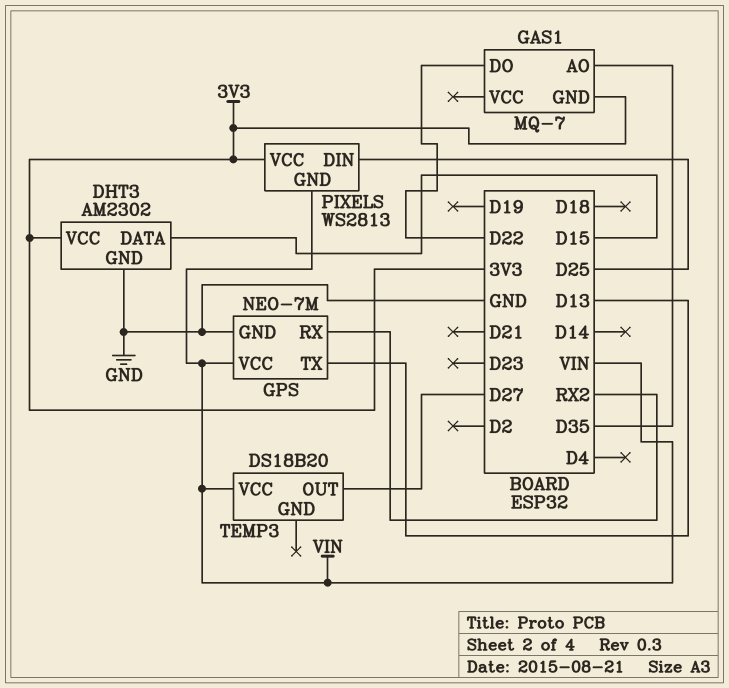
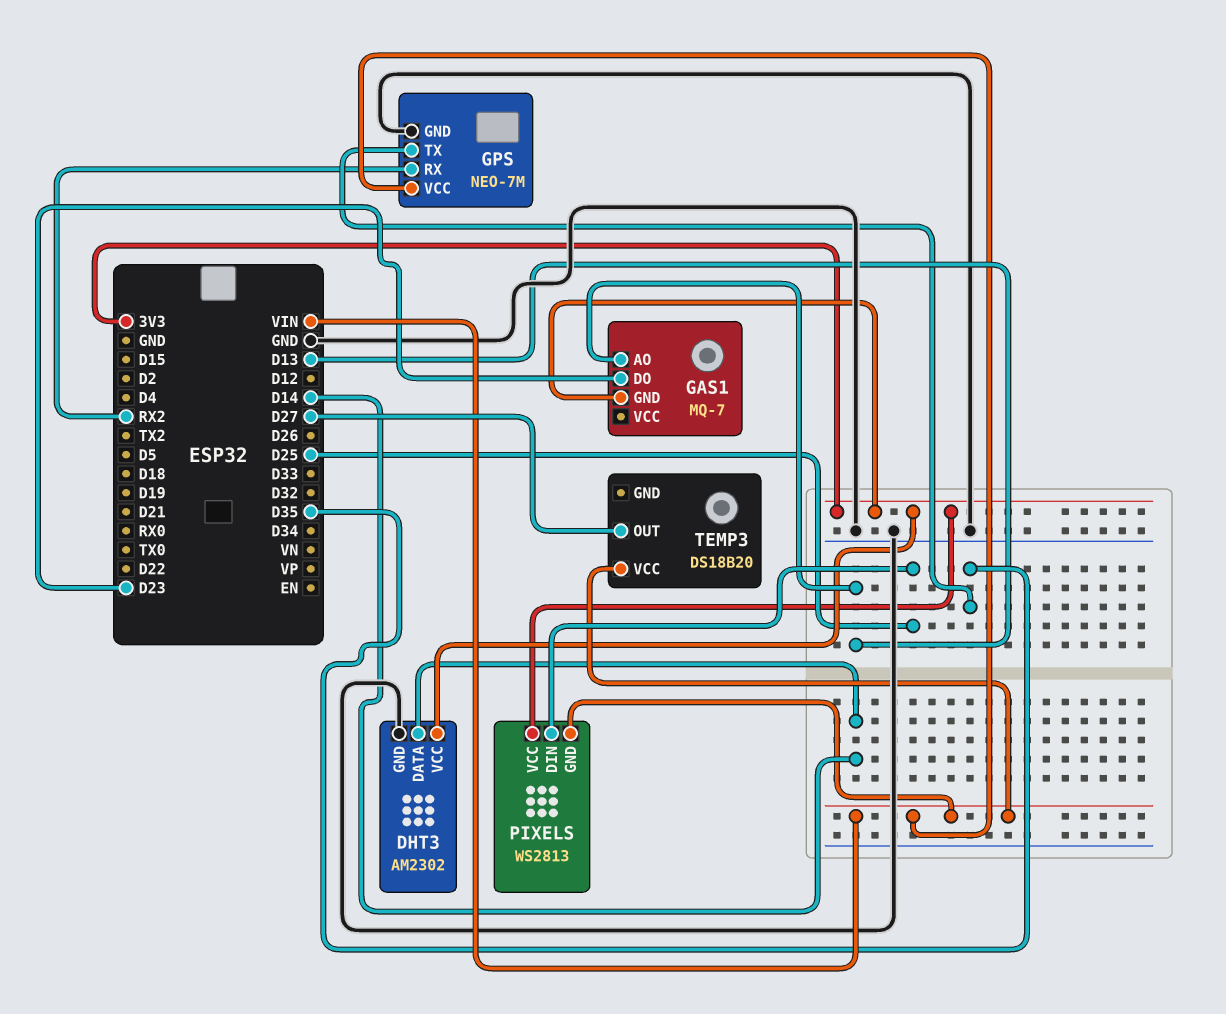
DHT3 pin DATA: D15 -> D14
GAS1 pin AO: D35 -> D13
GAS1 pin DO: D22 -> D23
GPS pin TX: D13 -> D35

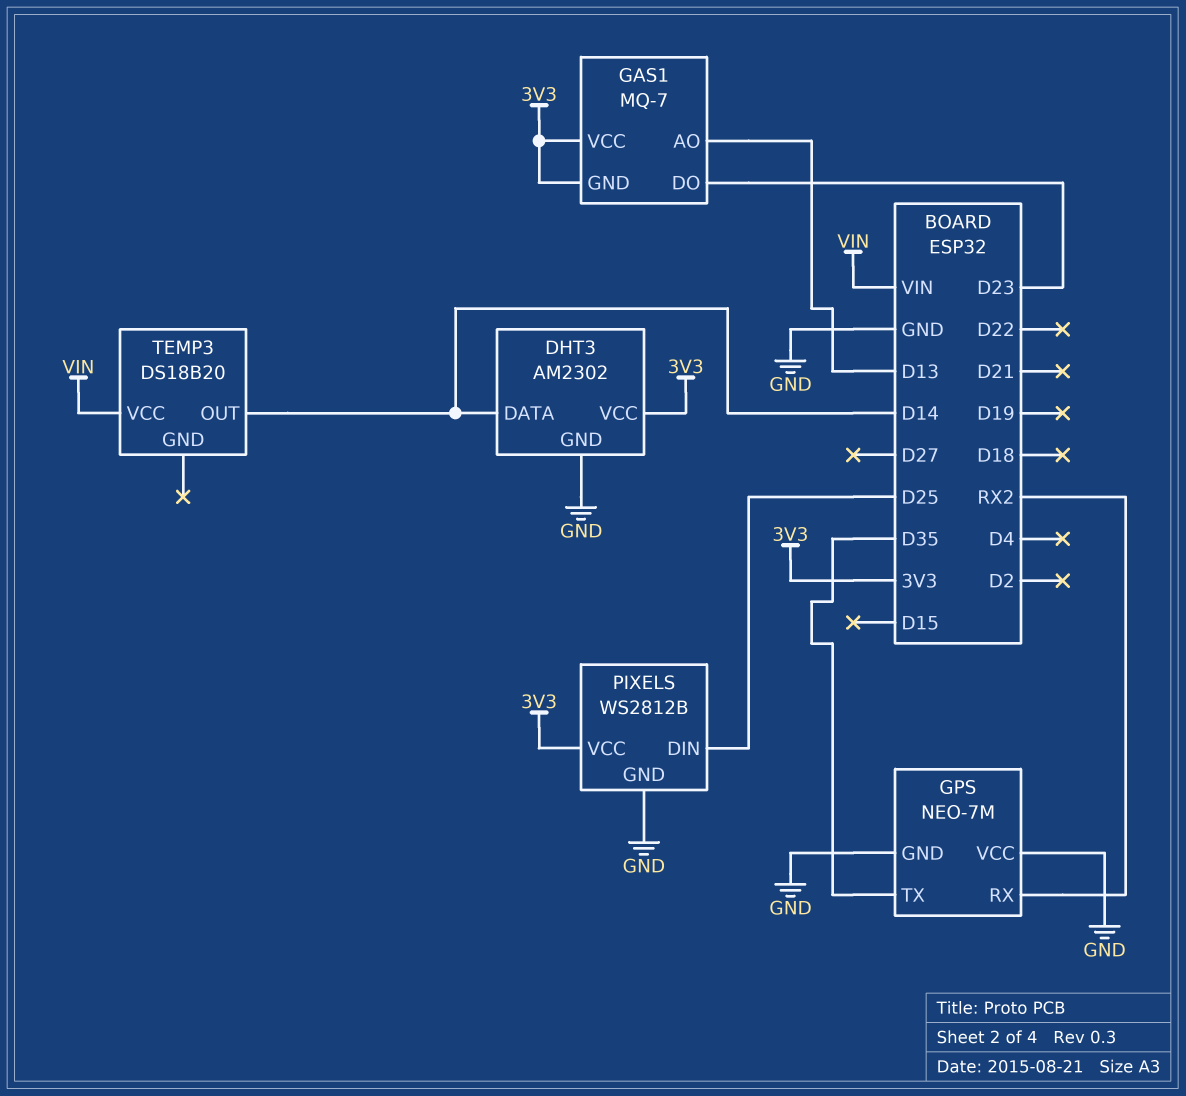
GAS1 pin VCC: none -> 3V3
GPS pin VCC: VIN -> GND
PIXELS: WS2813 -> WS2812B
PIXELS pin GND: VIN -> GND
TEMP3 pin OUT: D27 -> D14

